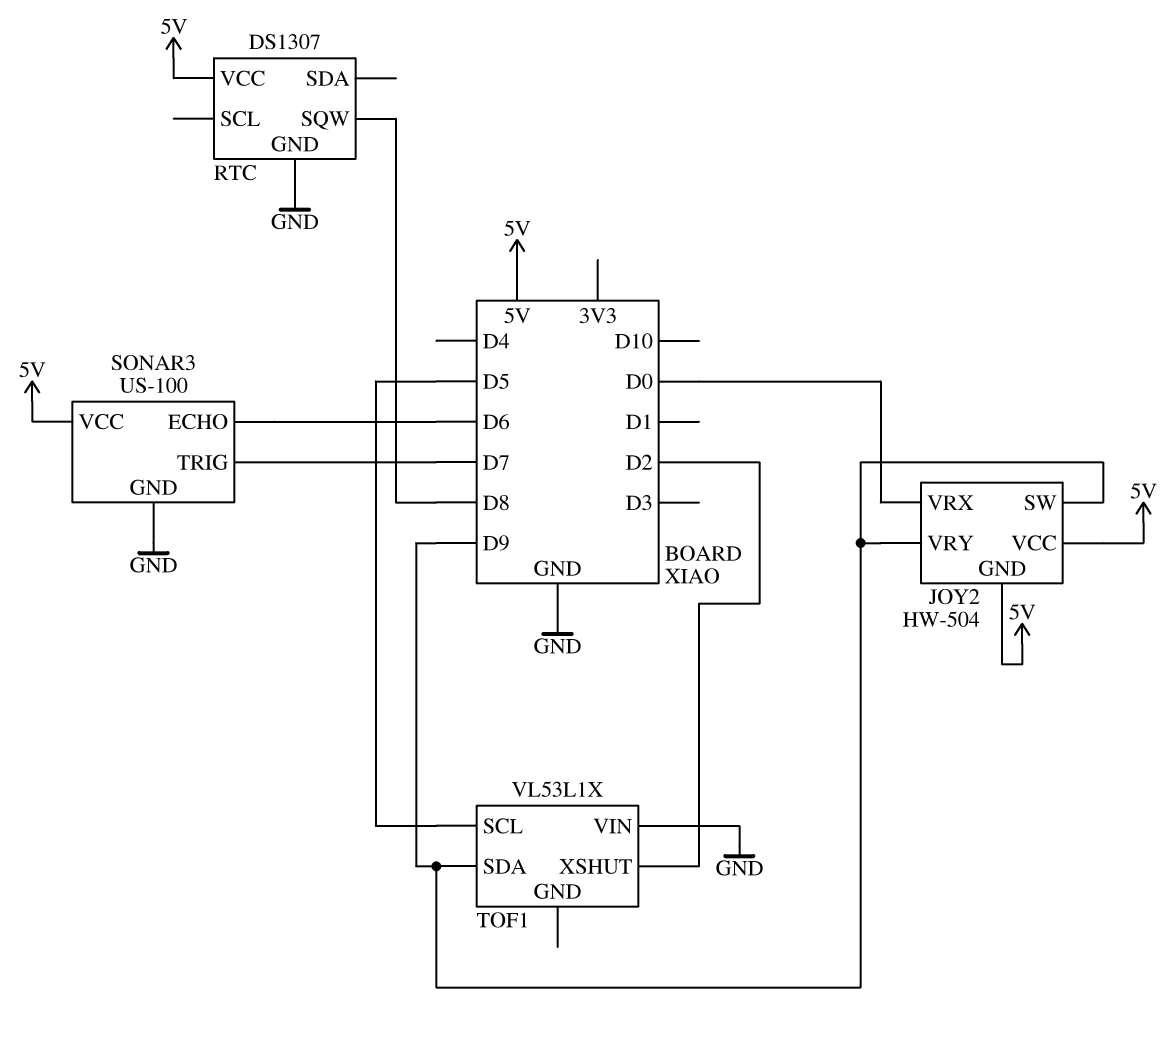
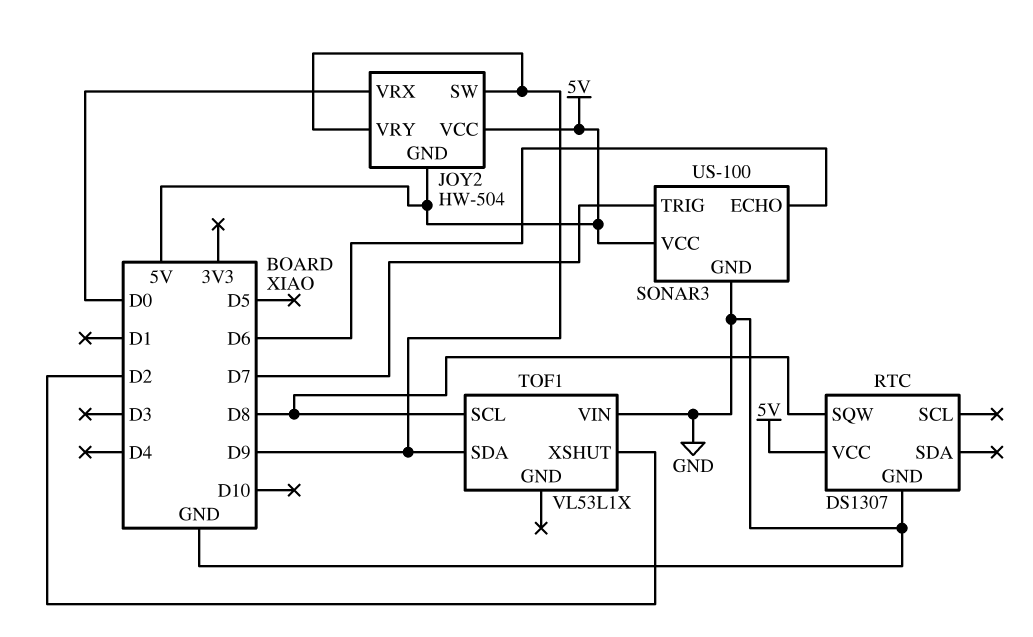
TOF1 pin SCL: D5 -> D8

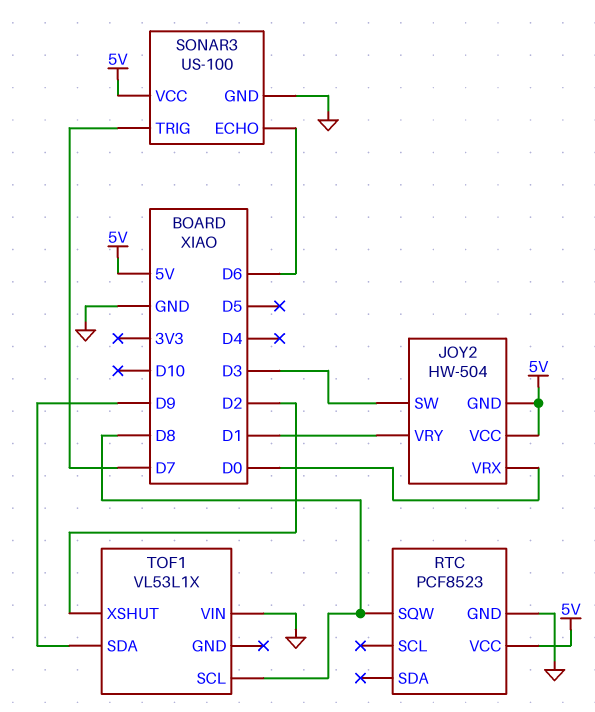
JOY2 pin SW: D9 -> D3
JOY2 pin VRY: D9 -> D1
RTC: DS1307 -> PCF8523

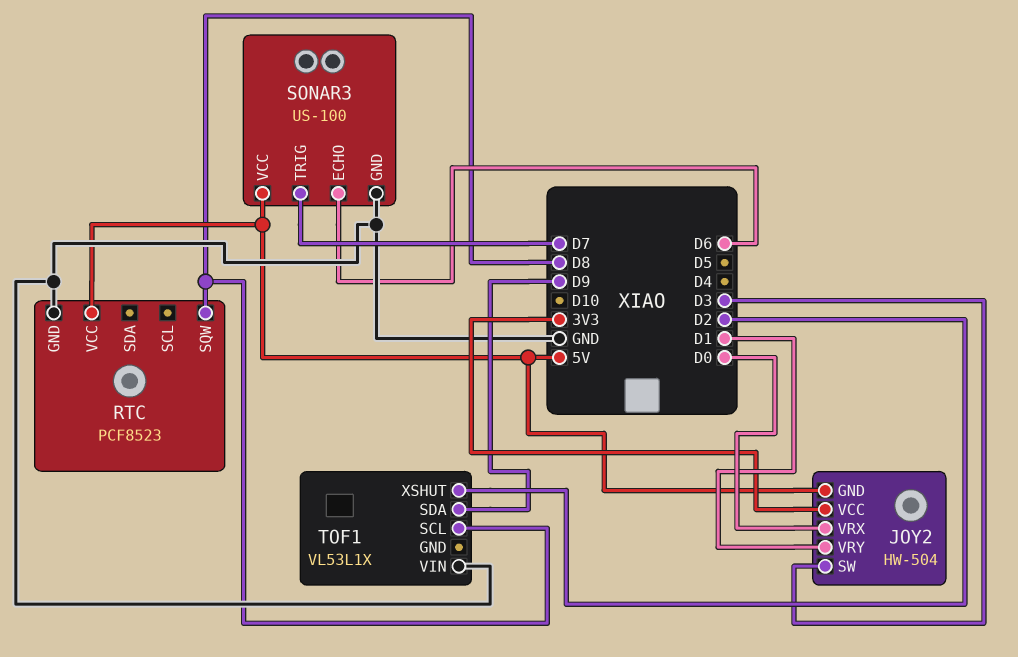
JOY2 pin VCC: 5V -> 3V3

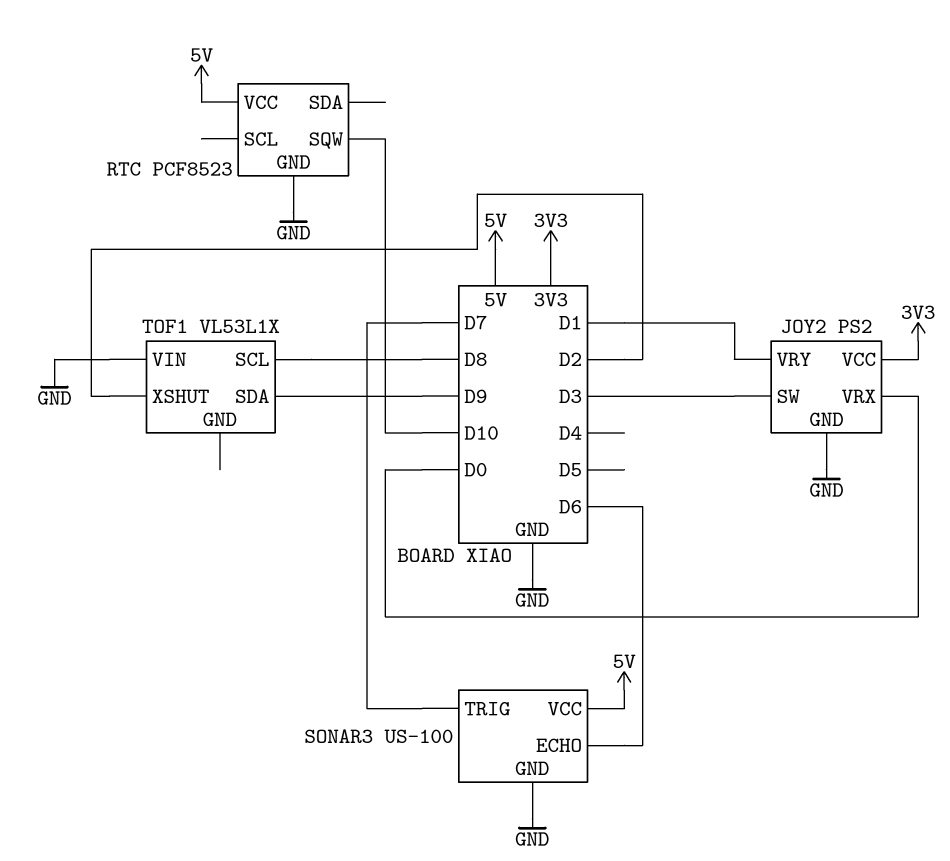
JOY2: HW-504 -> PS2
JOY2 pin GND: 5V -> GND
RTC pin SQW: D8 -> D10

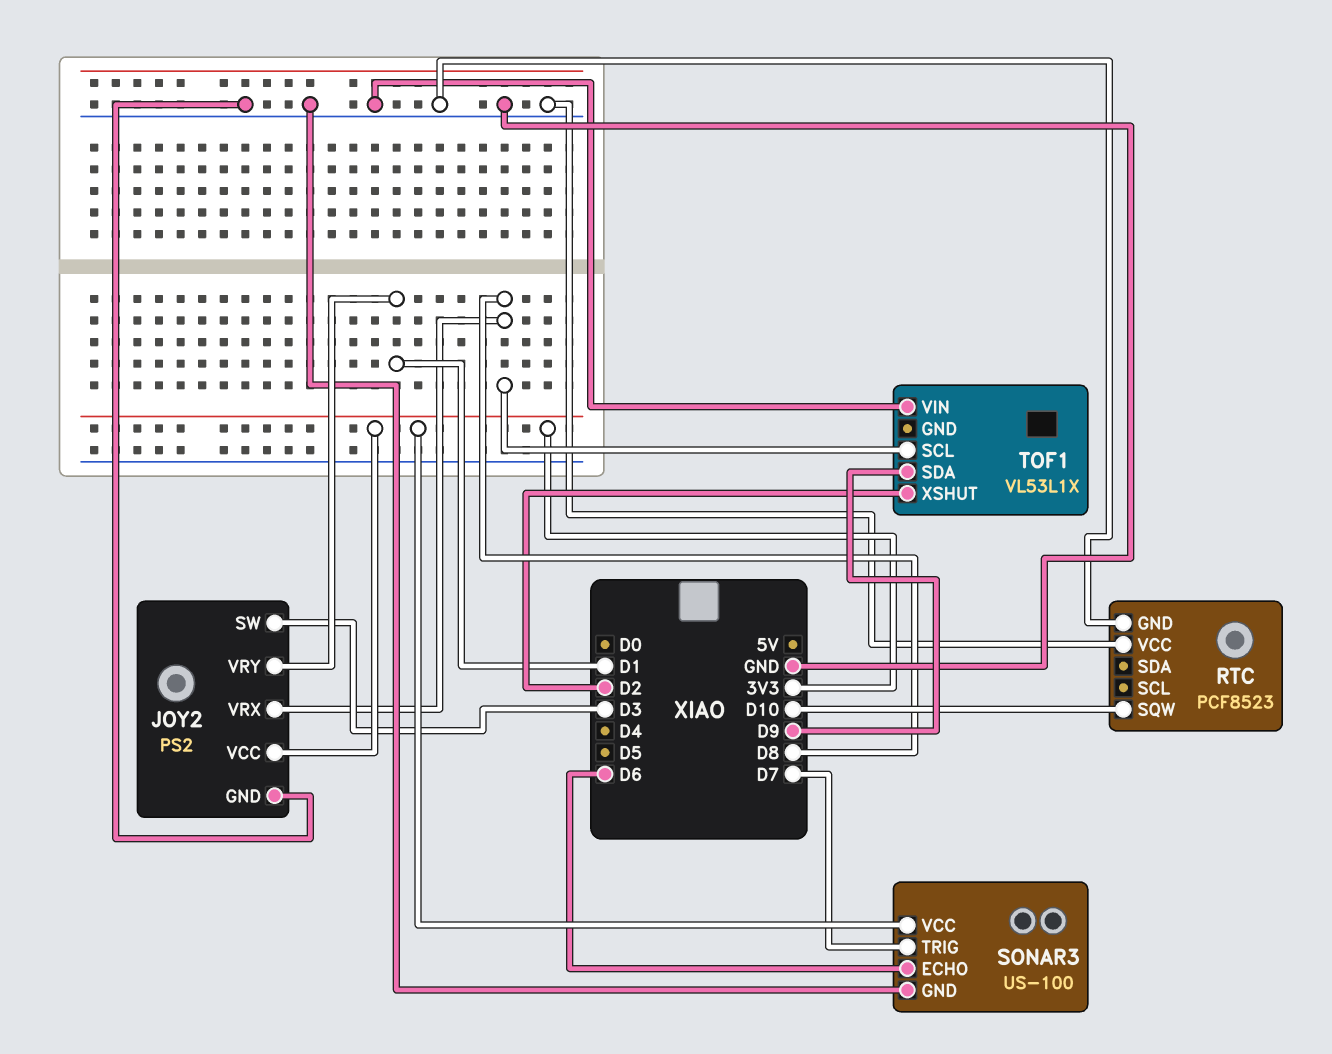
JOY2 pin VRX: D0 -> D8
RTC pin VCC: 5V -> GND
SONAR3 pin VCC: 5V -> 3V3

